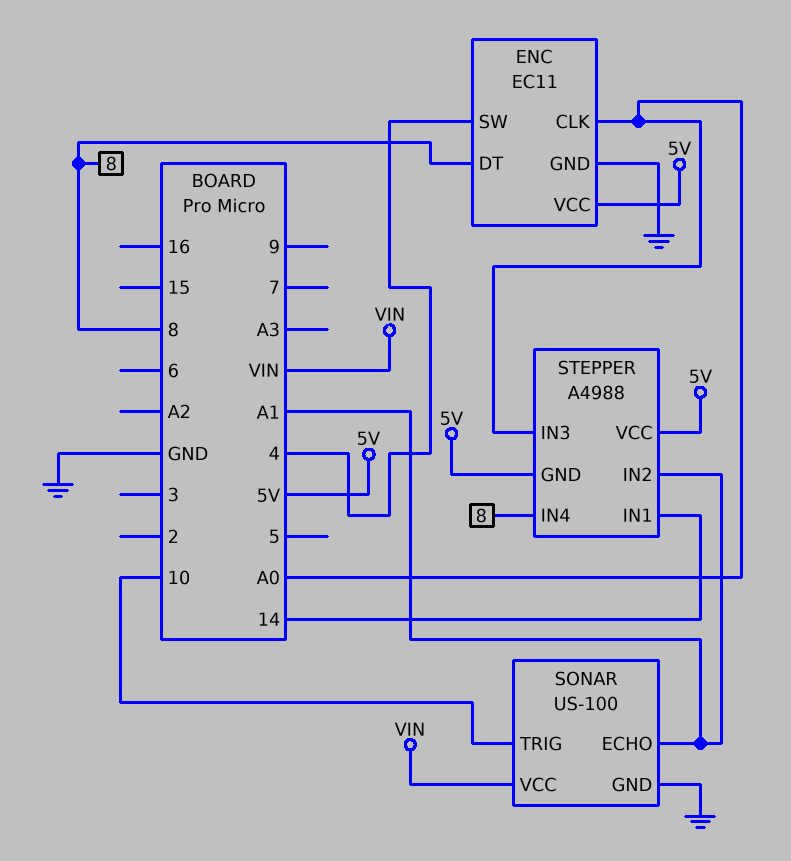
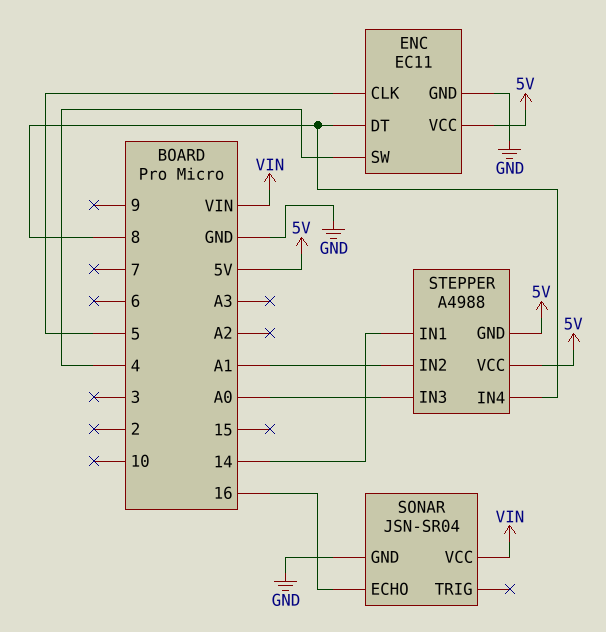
ENC pin CLK: A0 -> 5
SONAR: US-100 -> JSN-SR04
SONAR pin ECHO: A1 -> 16
SONAR pin TRIG: 10 -> none

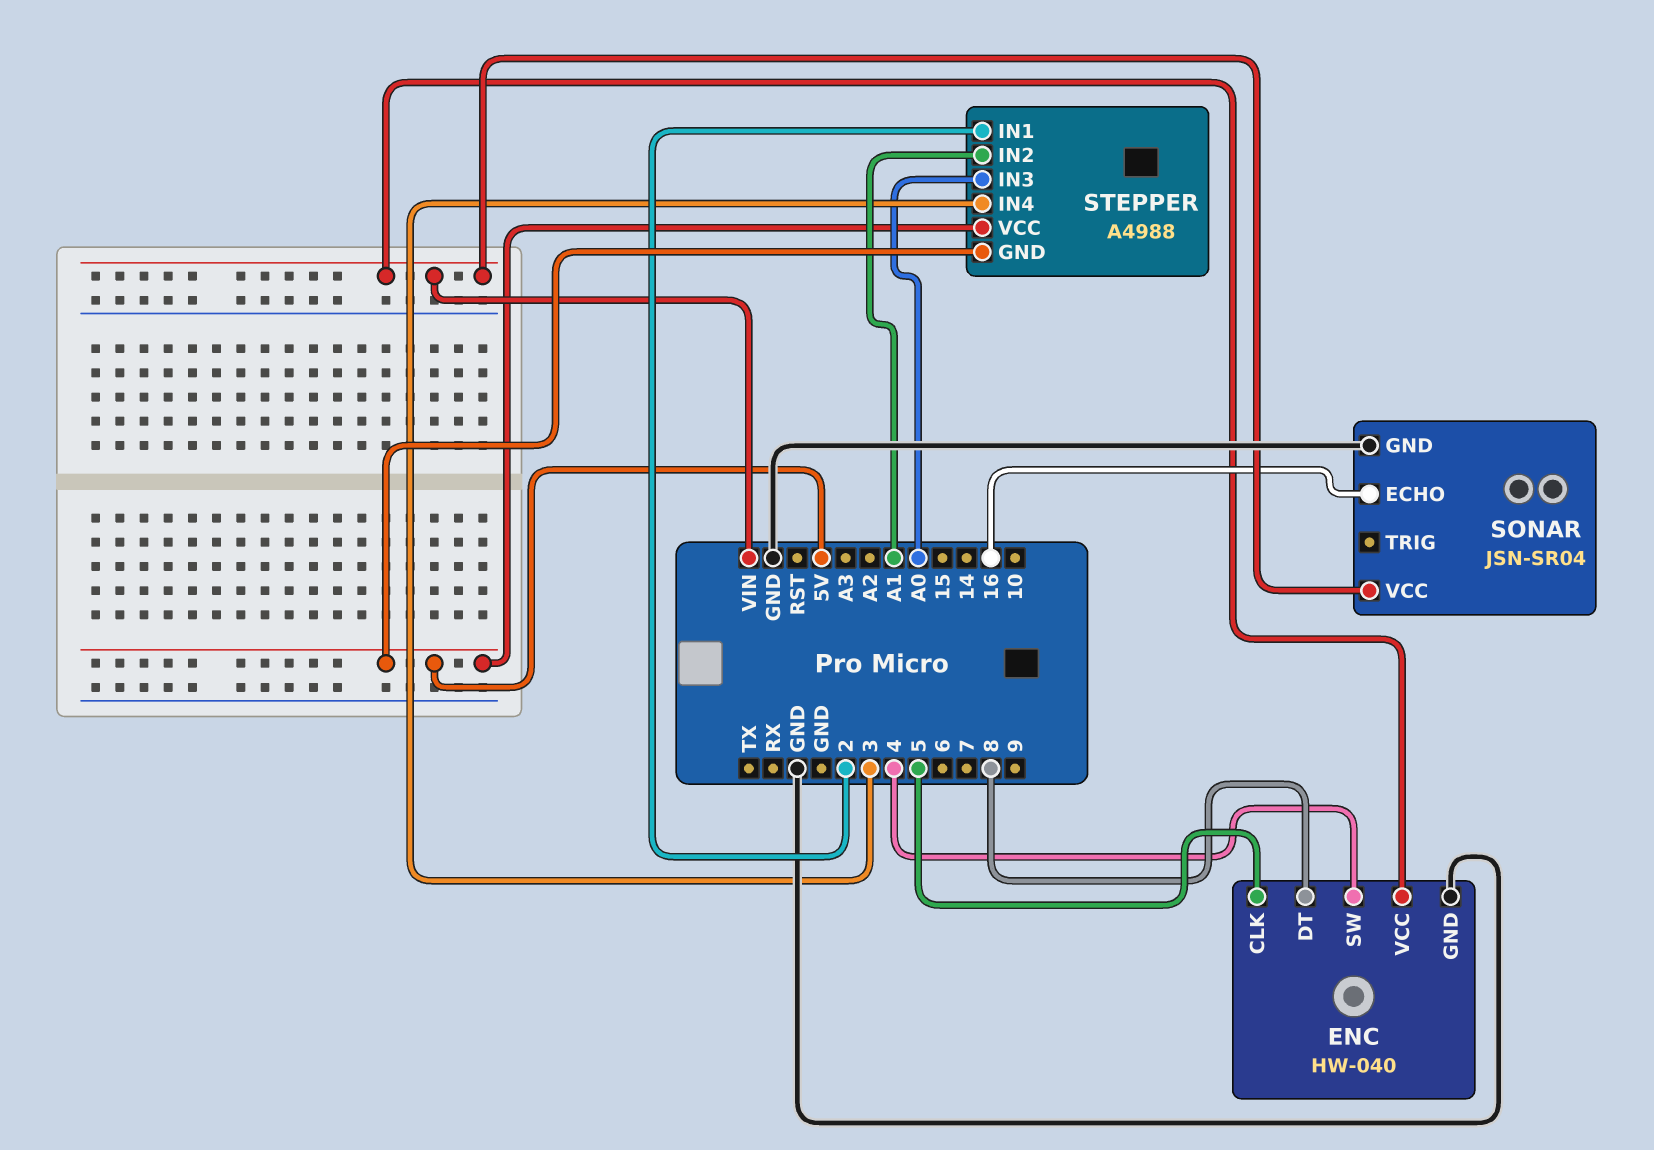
ENC: EC11 -> HW-040
ENC pin VCC: 5V -> VIN
STEPPER pin IN1: 14 -> 2
STEPPER pin IN4: 8 -> 3

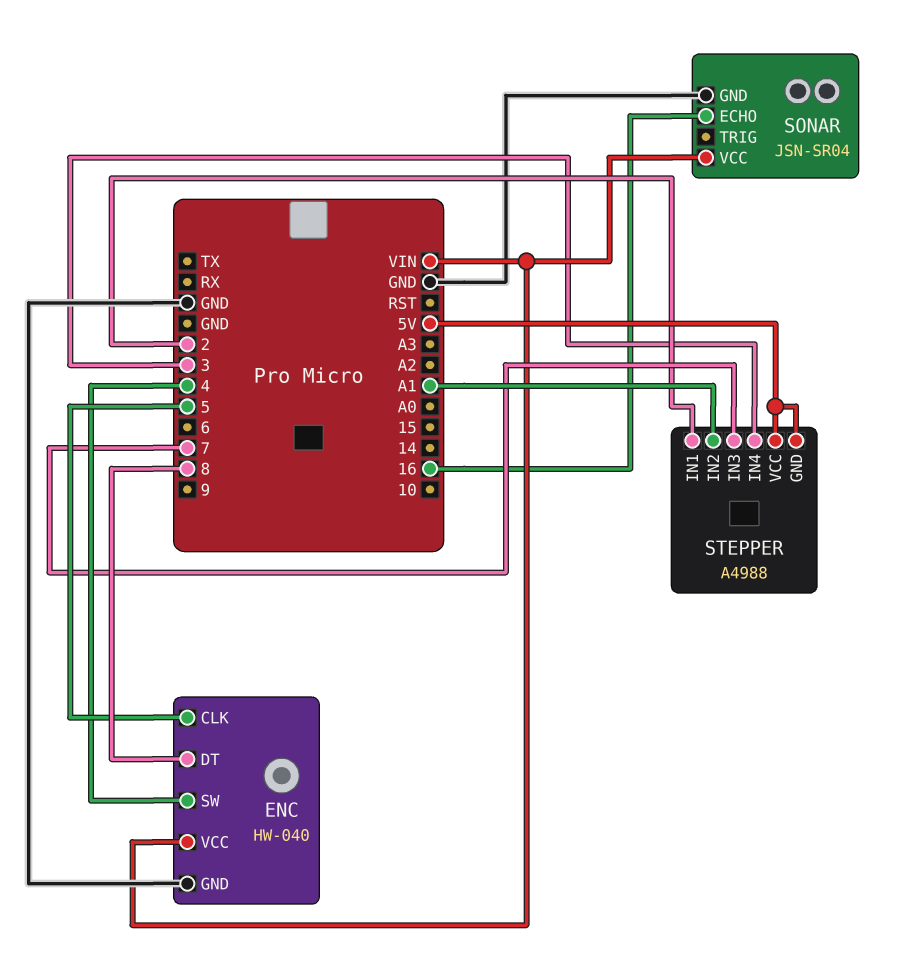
STEPPER pin IN3: A0 -> 7

